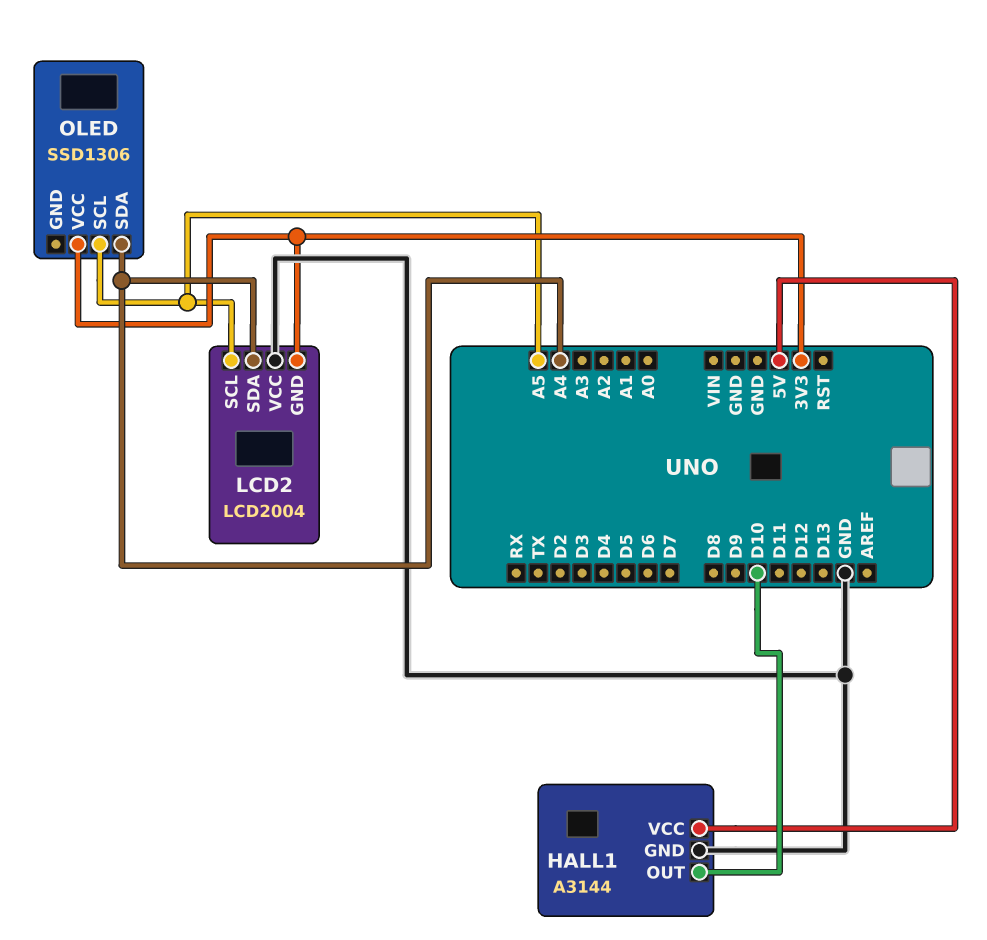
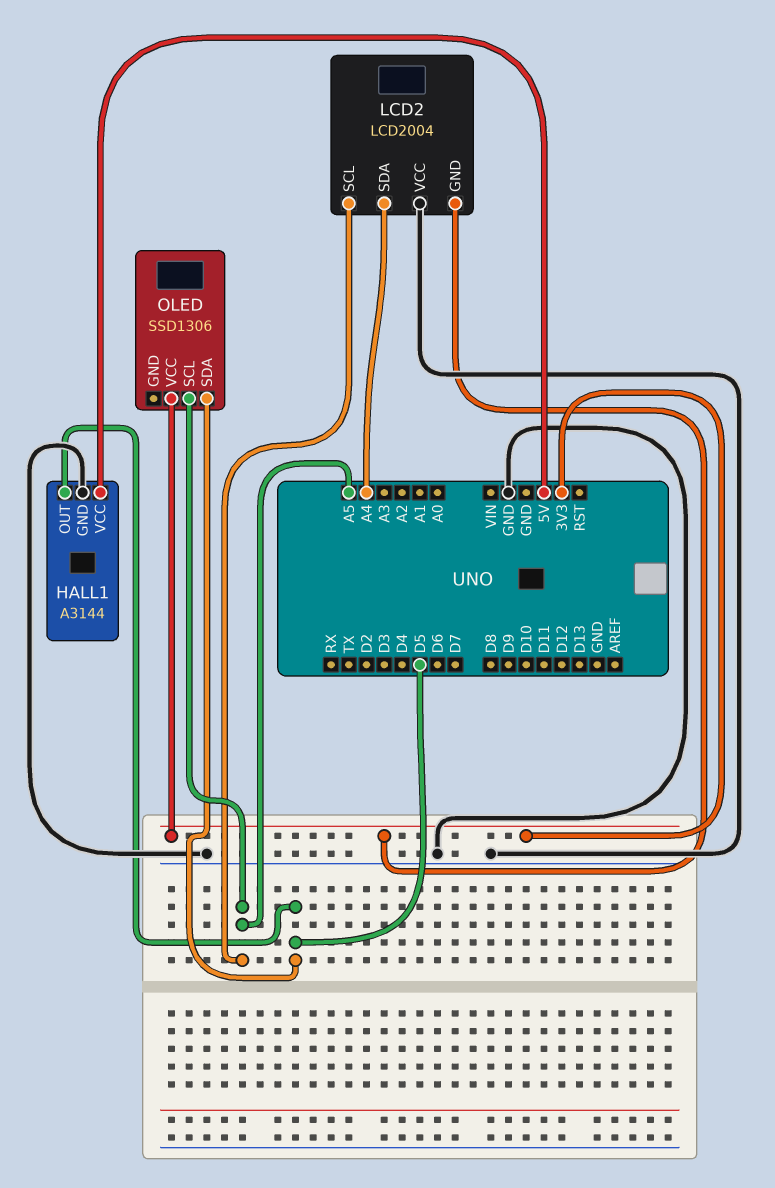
HALL1 pin OUT: D10 -> D5
OLED pin SDA: A4 -> D5

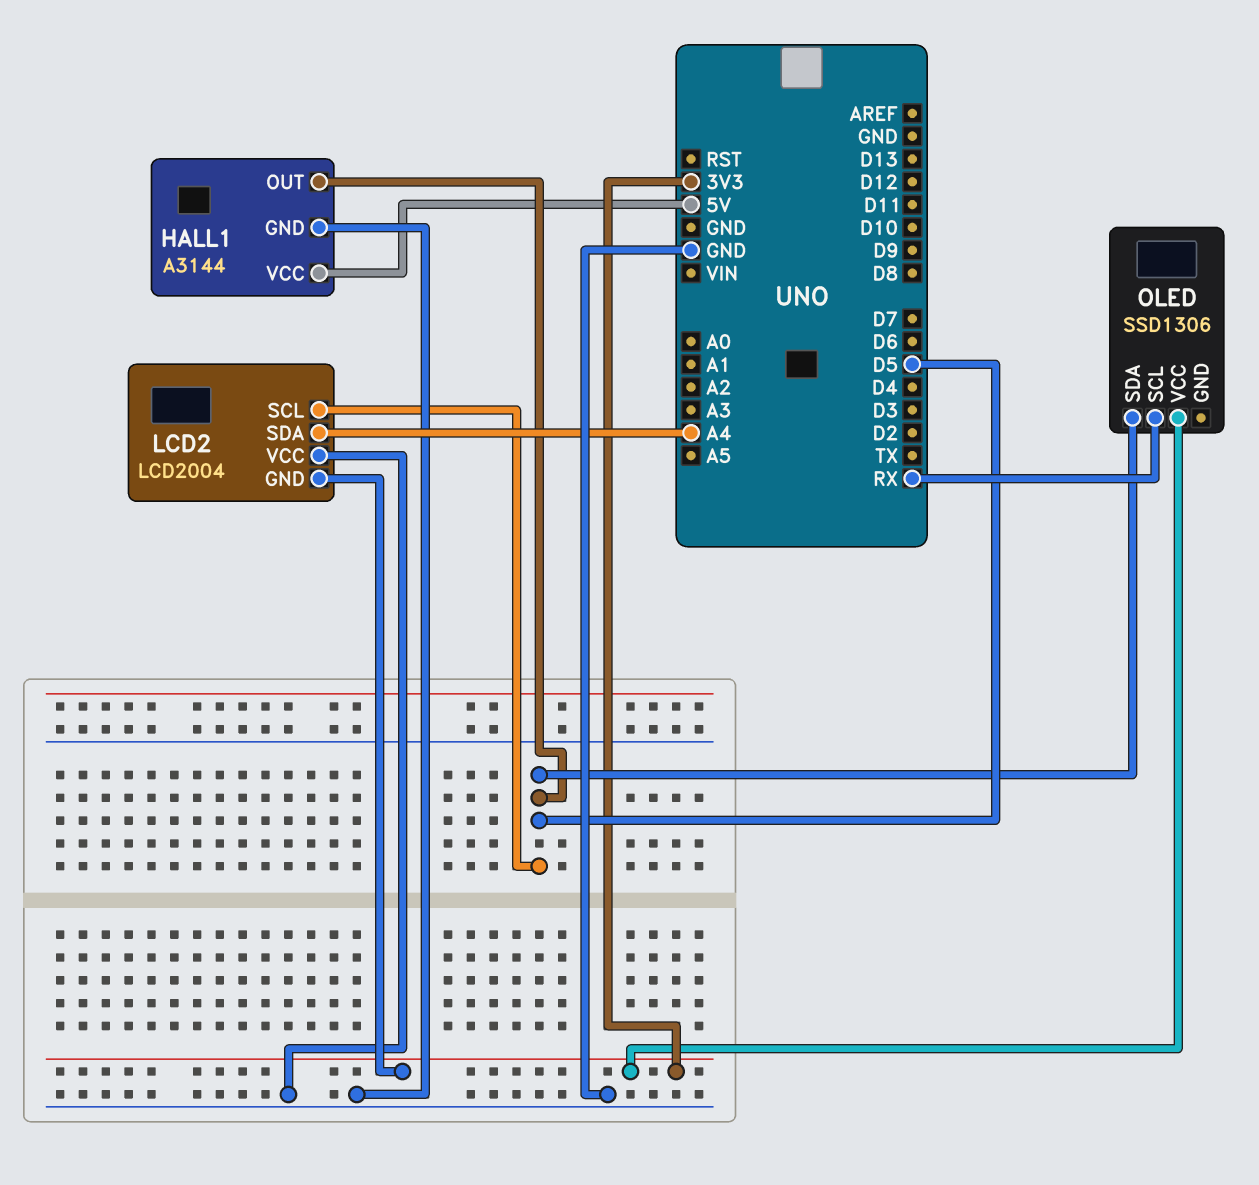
LCD2 pin SCL: A5 -> D5
OLED pin SCL: A5 -> RX

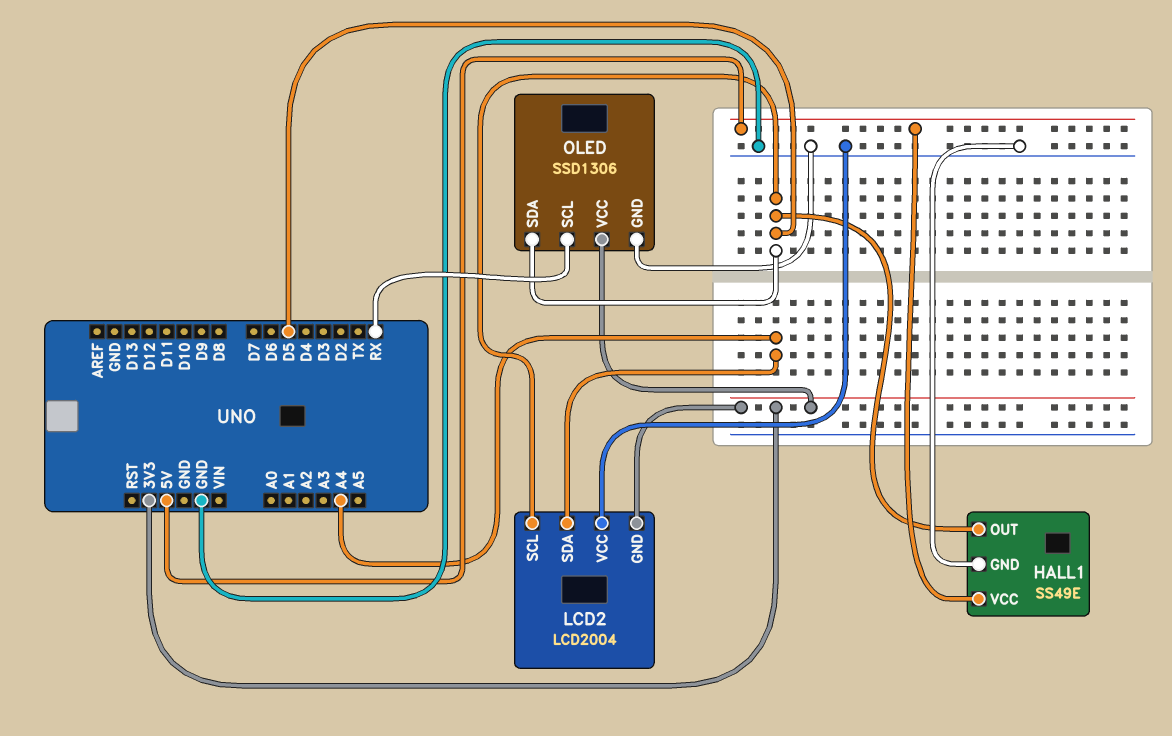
HALL1: A3144 -> SS49E
OLED pin GND: none -> GND

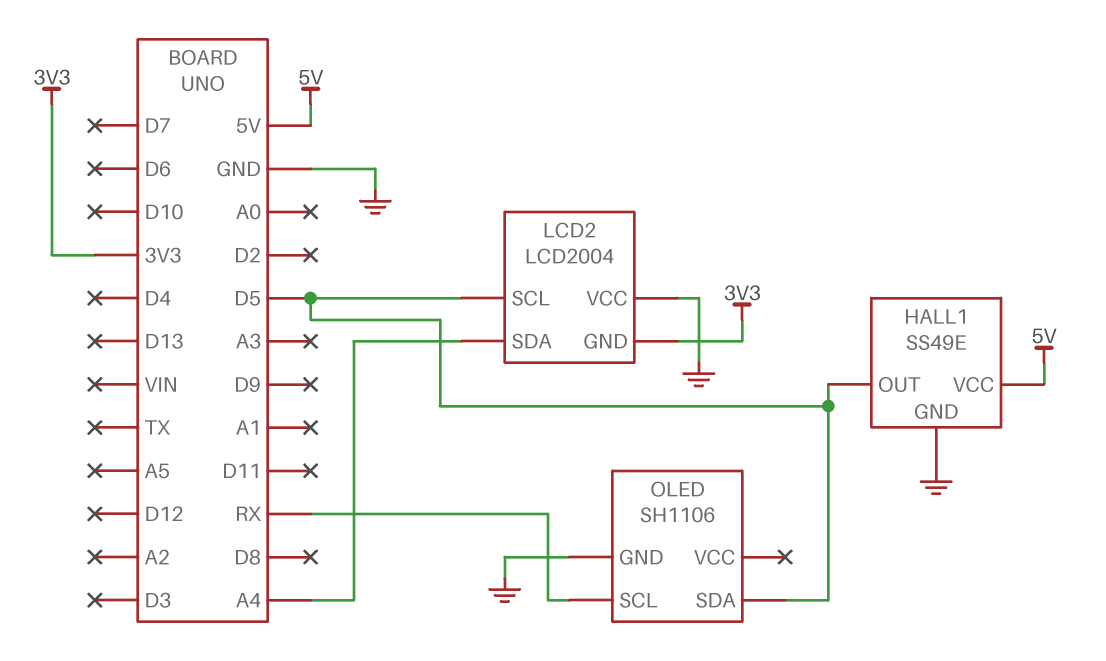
OLED: SSD1306 -> SH1106
OLED pin VCC: 3V3 -> none

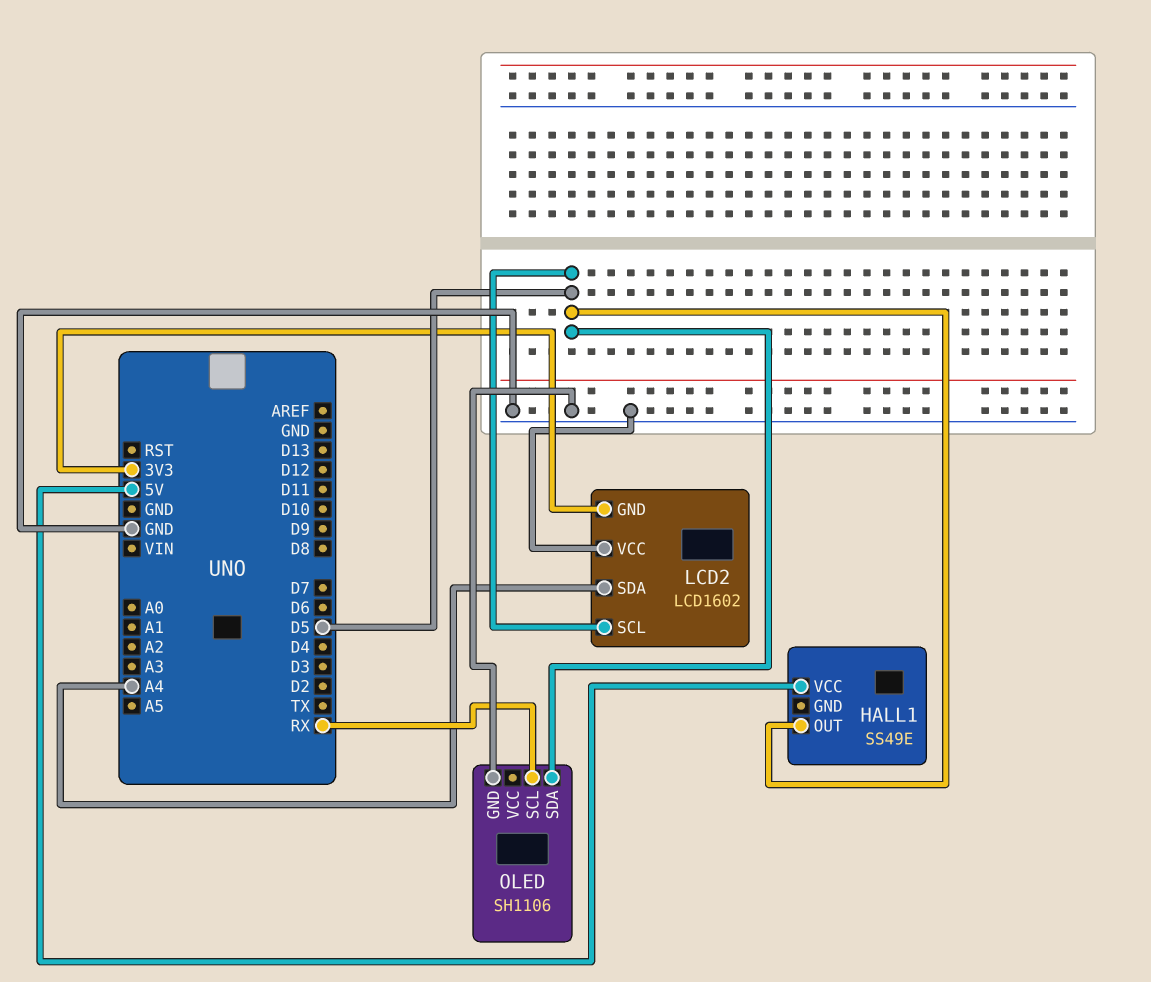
HALL1 pin GND: GND -> none
LCD2: LCD2004 -> LCD1602

